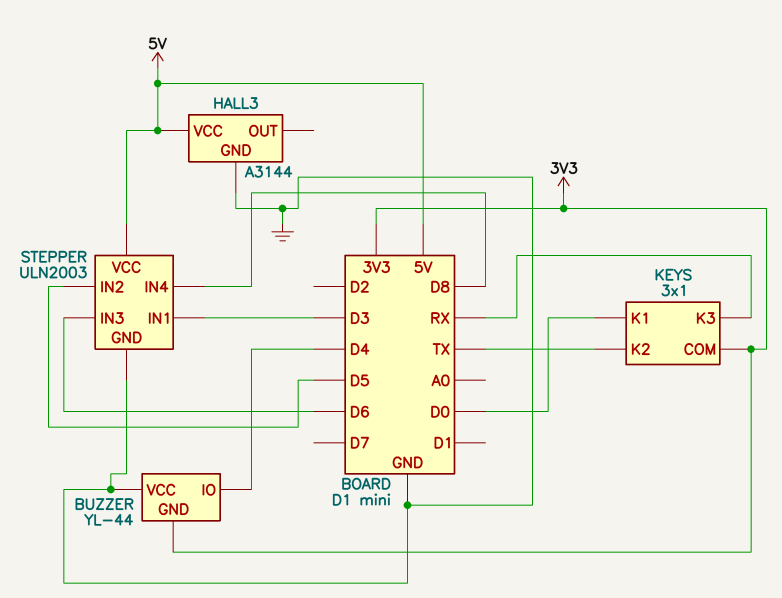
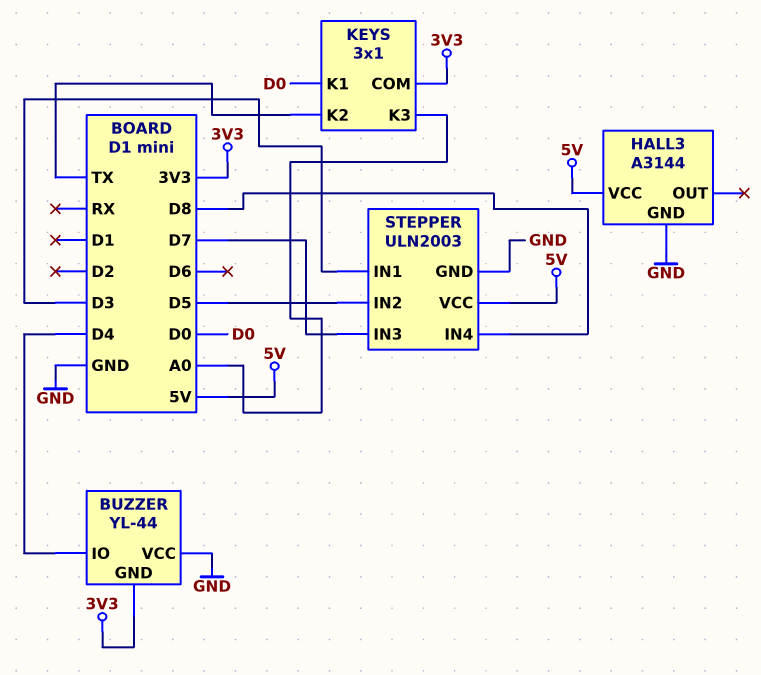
KEYS pin K3: RX -> A0
STEPPER pin IN3: D6 -> D7

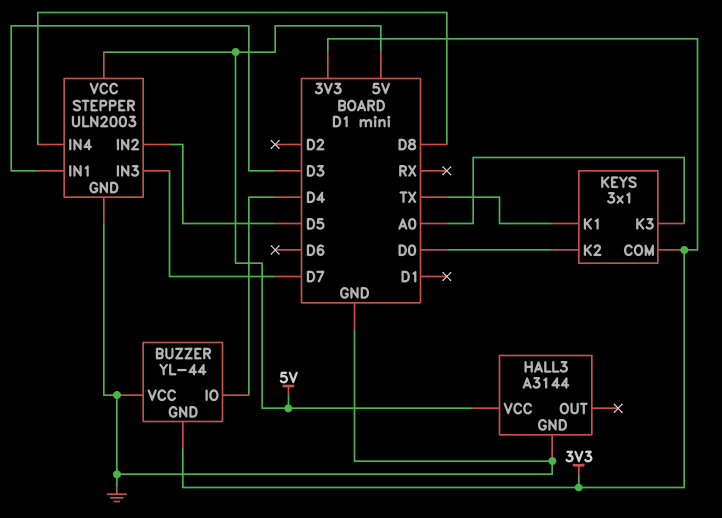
KEYS pin K1: D0 -> TX
KEYS pin K2: TX -> D0

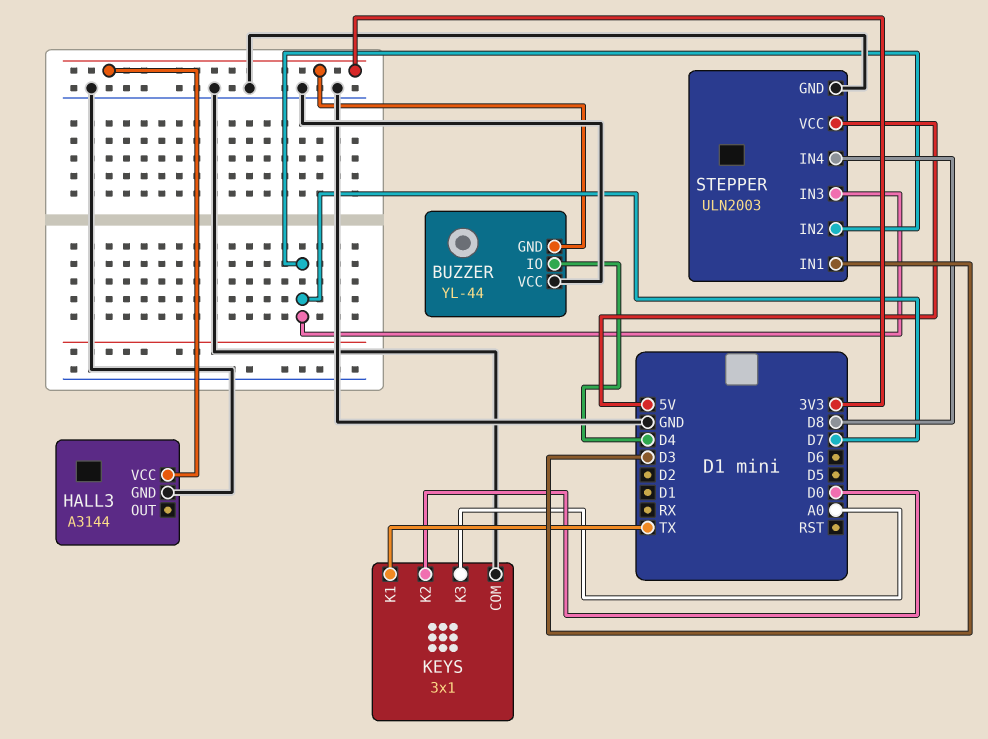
HALL3 pin VCC: 5V -> 3V3
KEYS pin COM: 3V3 -> GND
STEPPER pin IN2: D5 -> D7

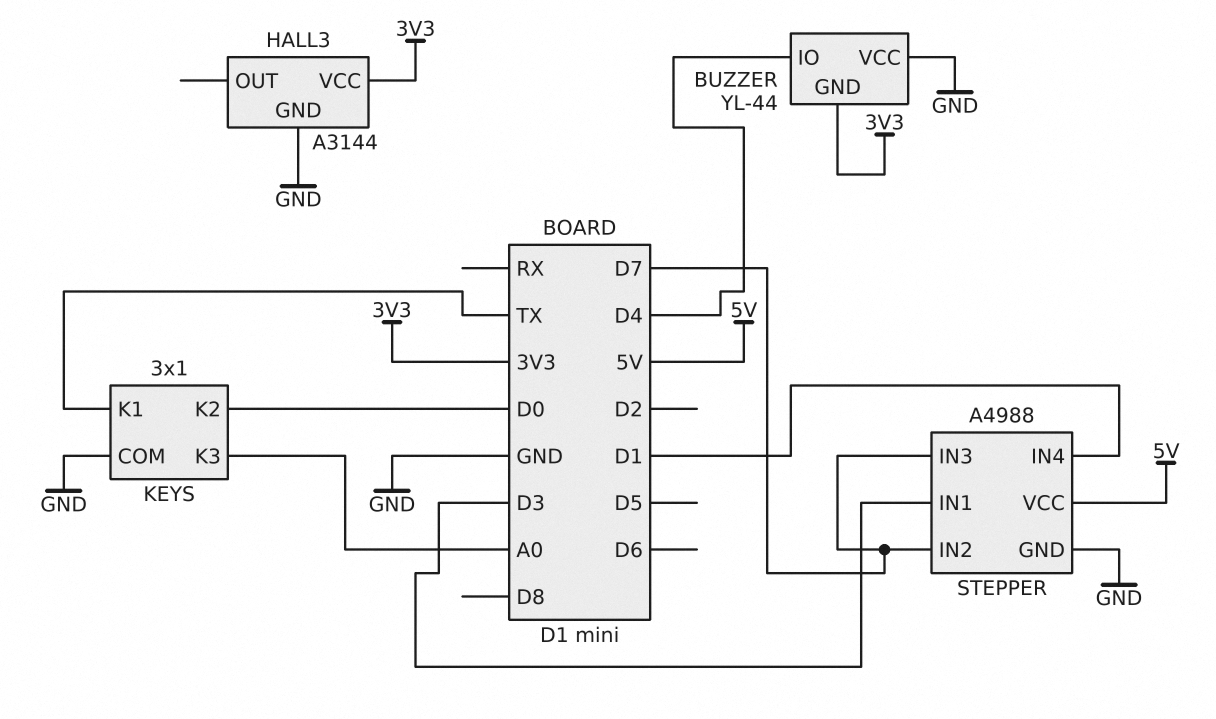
STEPPER: ULN2003 -> A4988
STEPPER pin IN4: D8 -> D1

